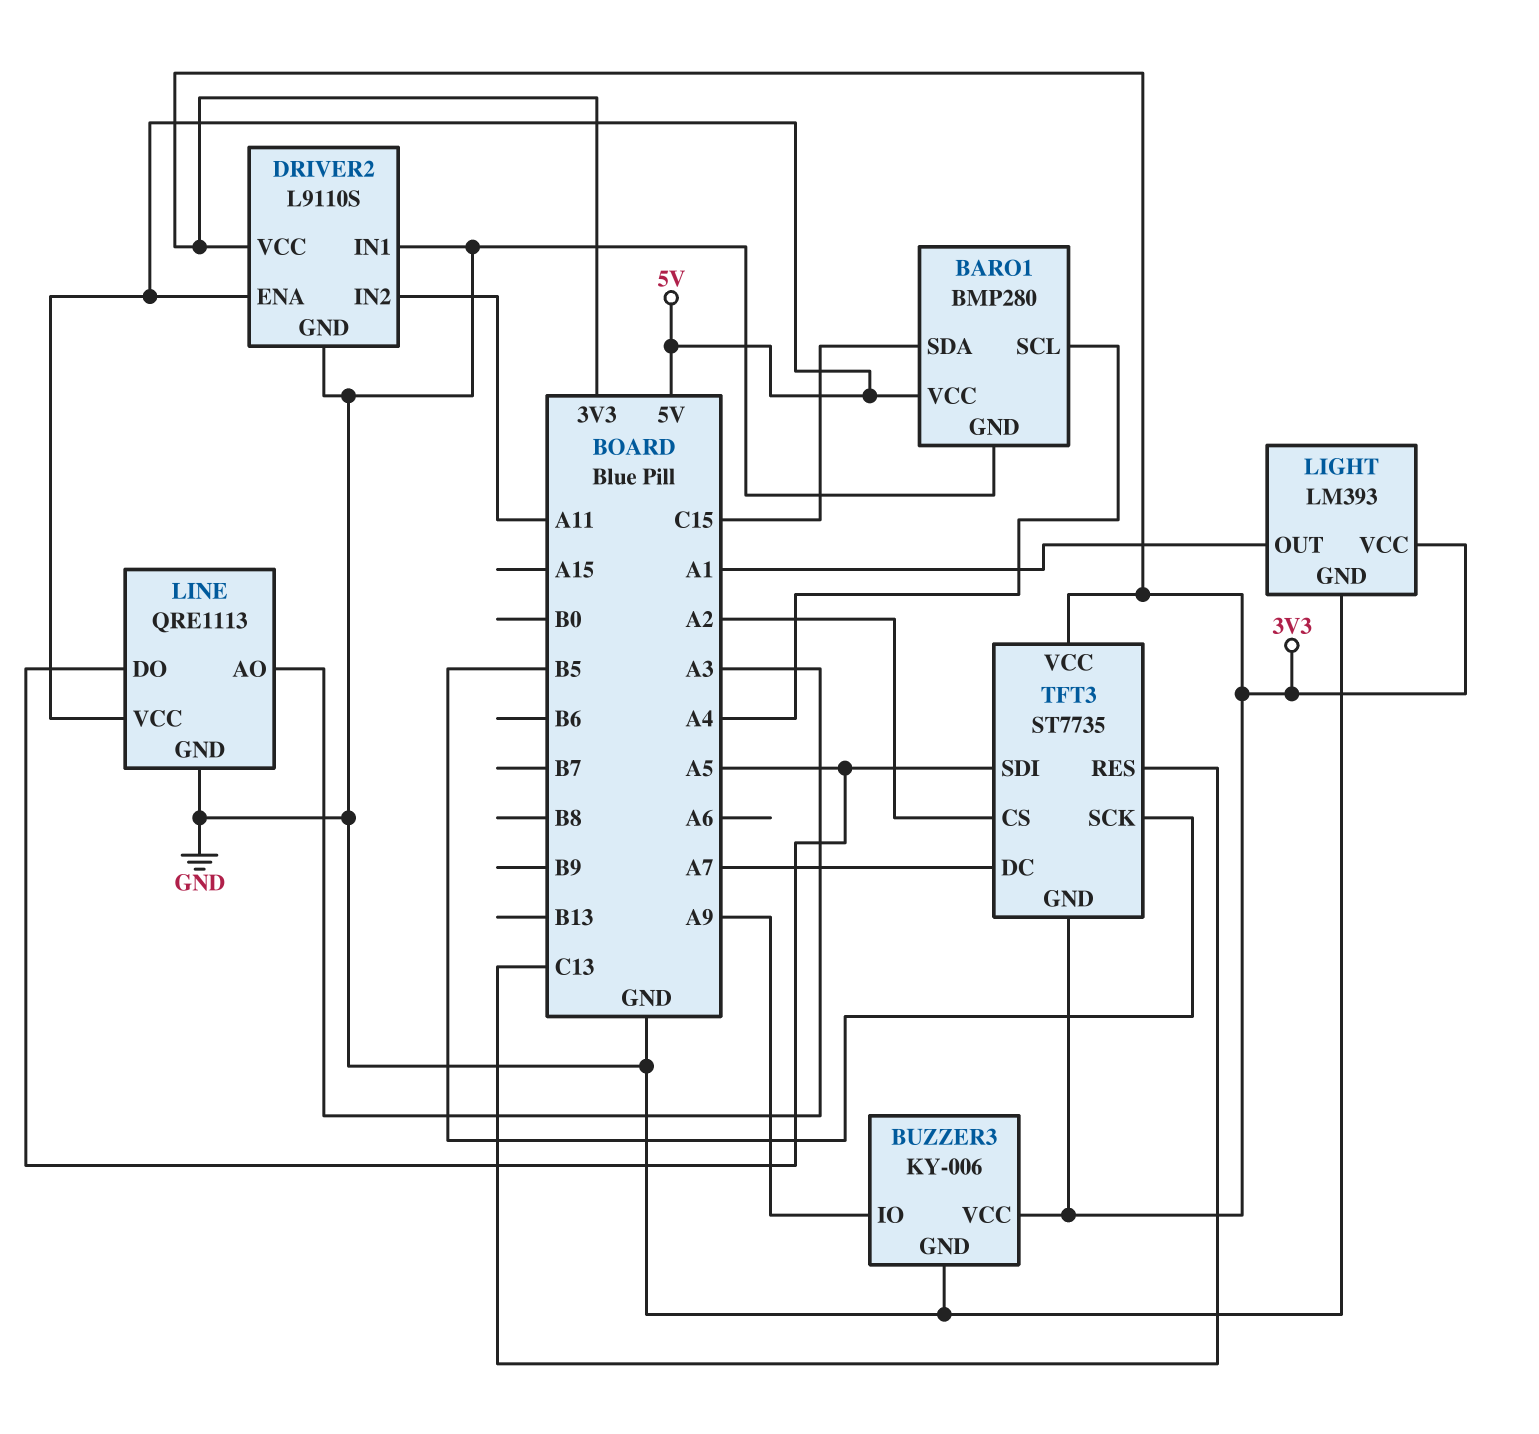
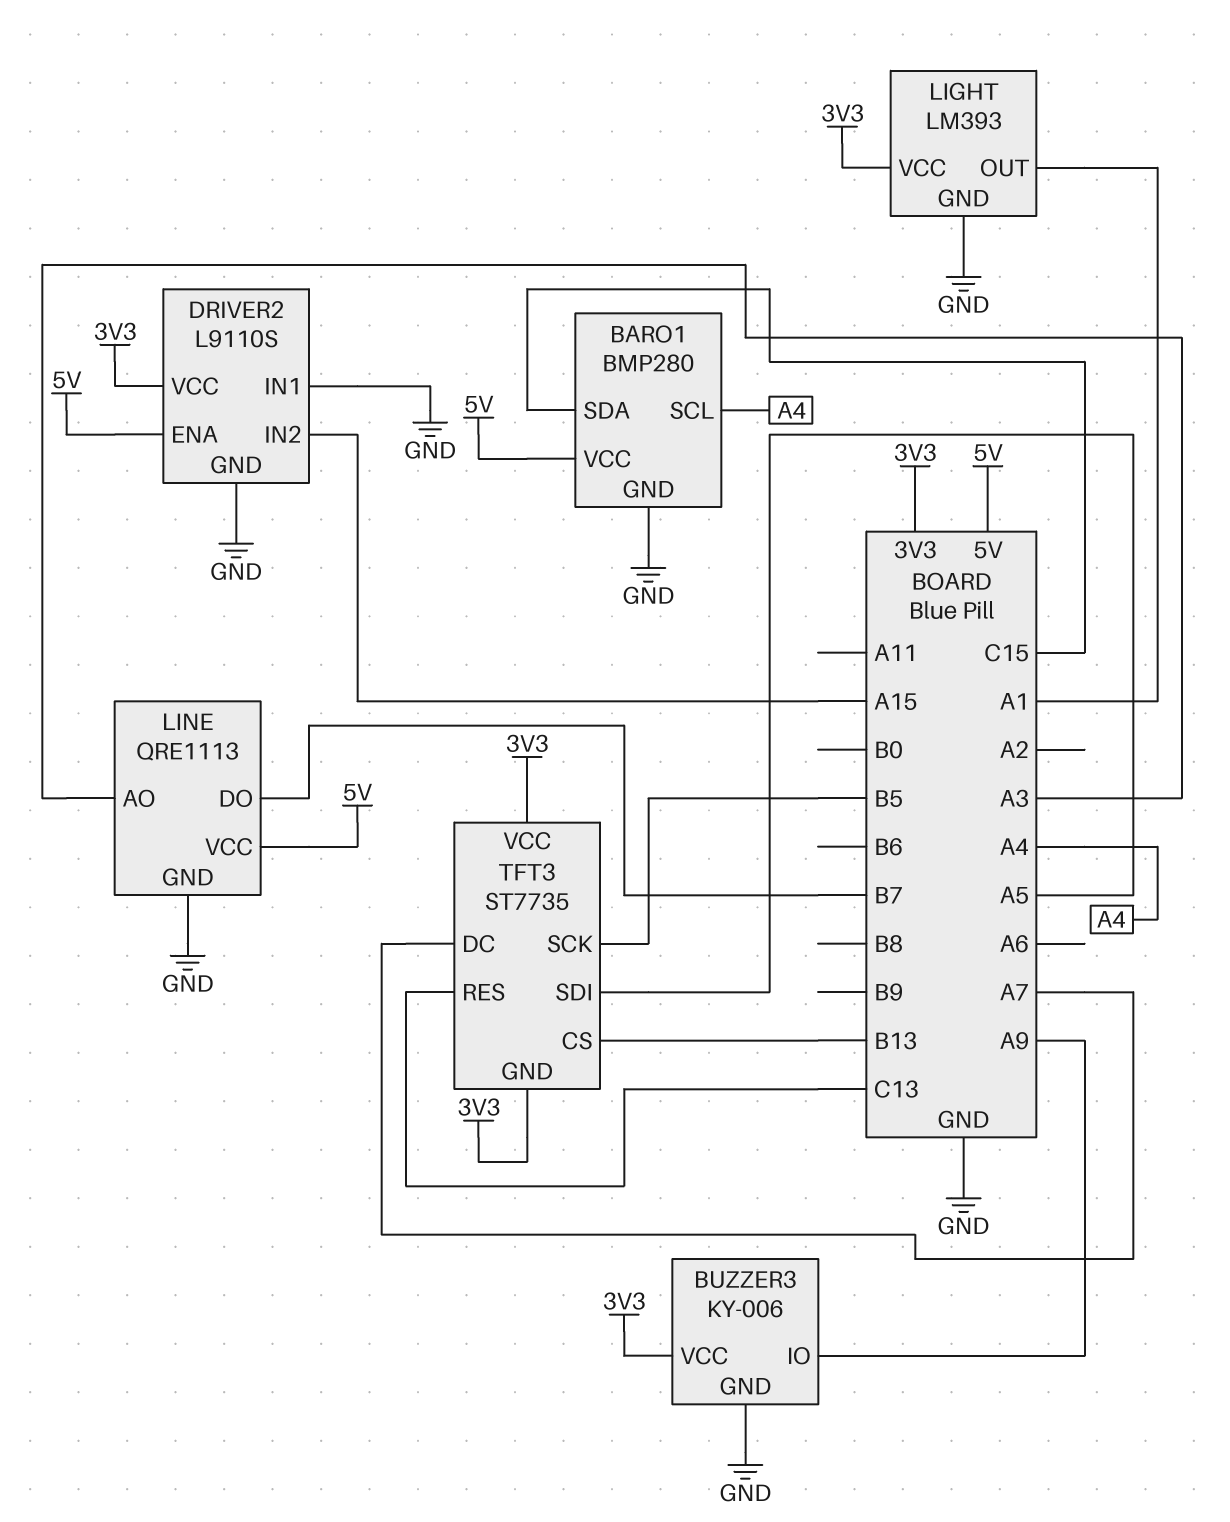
DRIVER2 pin IN2: A11 -> A15
LINE pin DO: A5 -> B7
TFT3 pin CS: A2 -> B13

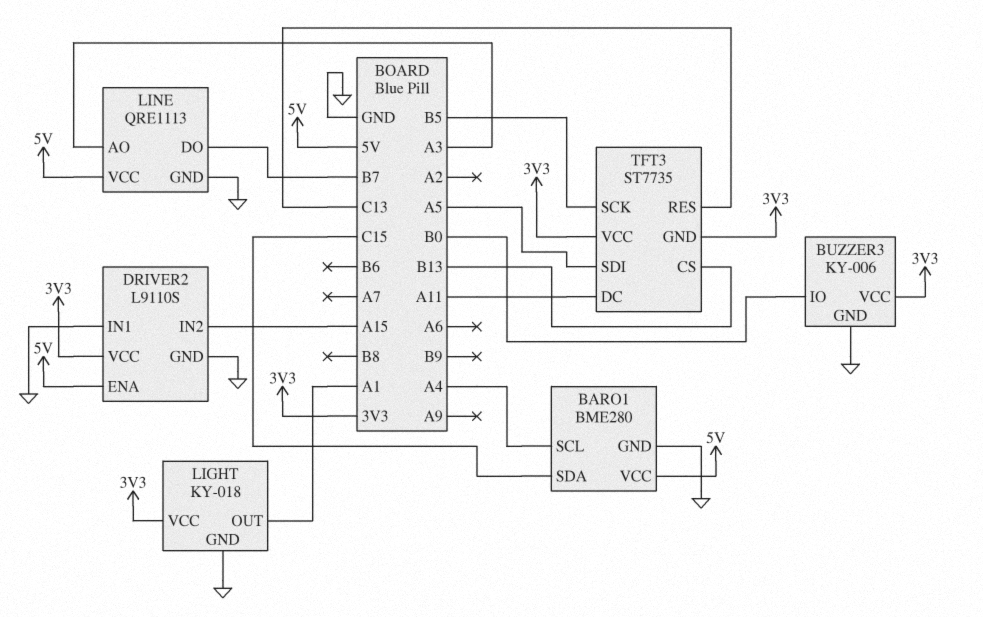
BARO1: BMP280 -> BME280
BUZZER3 pin IO: A9 -> B0
LIGHT: LM393 -> KY-018
TFT3 pin DC: A7 -> A11

